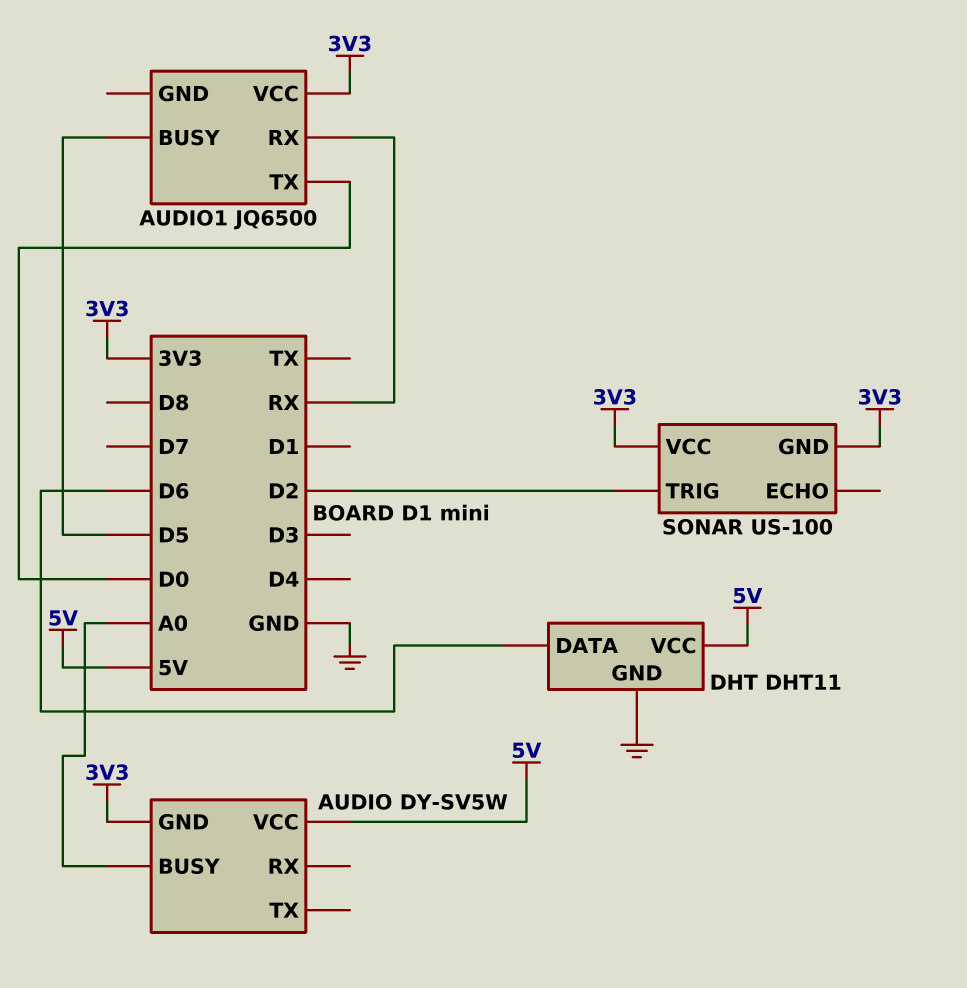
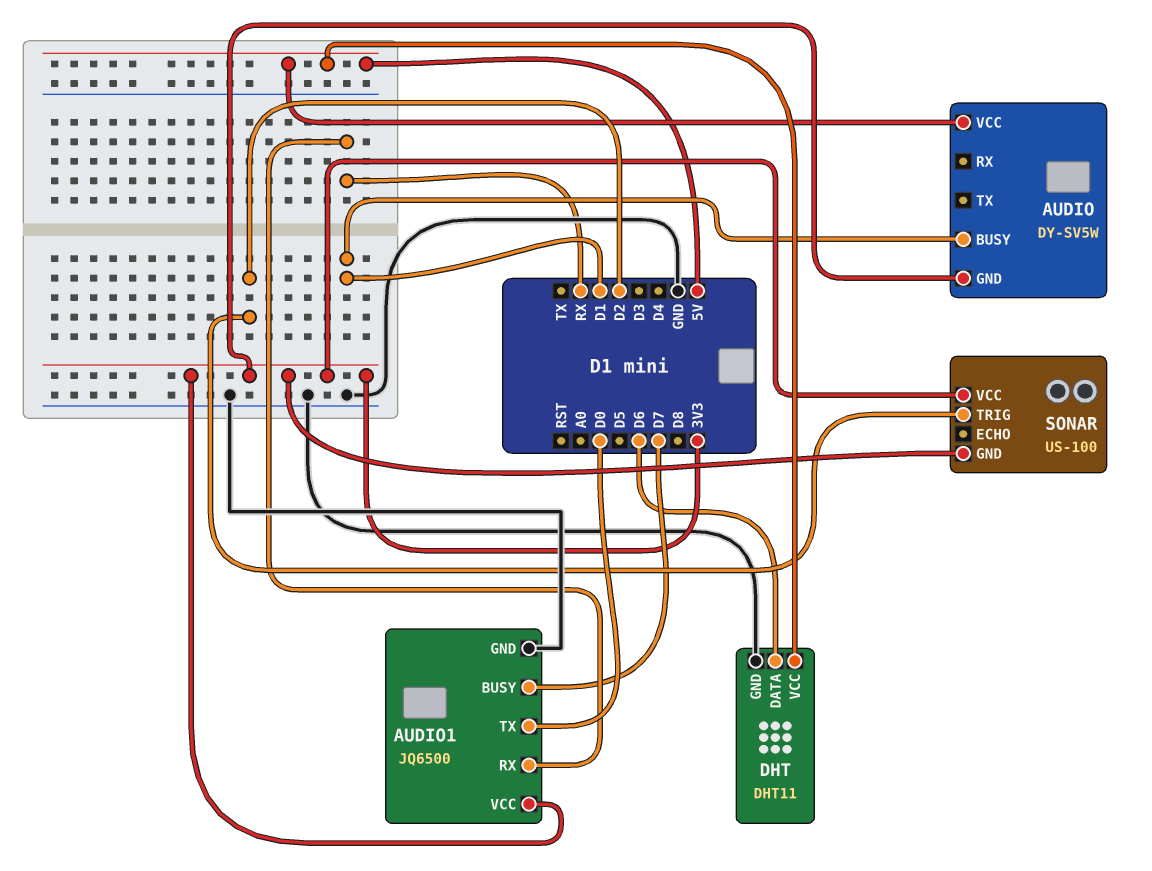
AUDIO pin BUSY: A0 -> D1
AUDIO1 pin BUSY: D5 -> D7
AUDIO1 pin GND: none -> GND

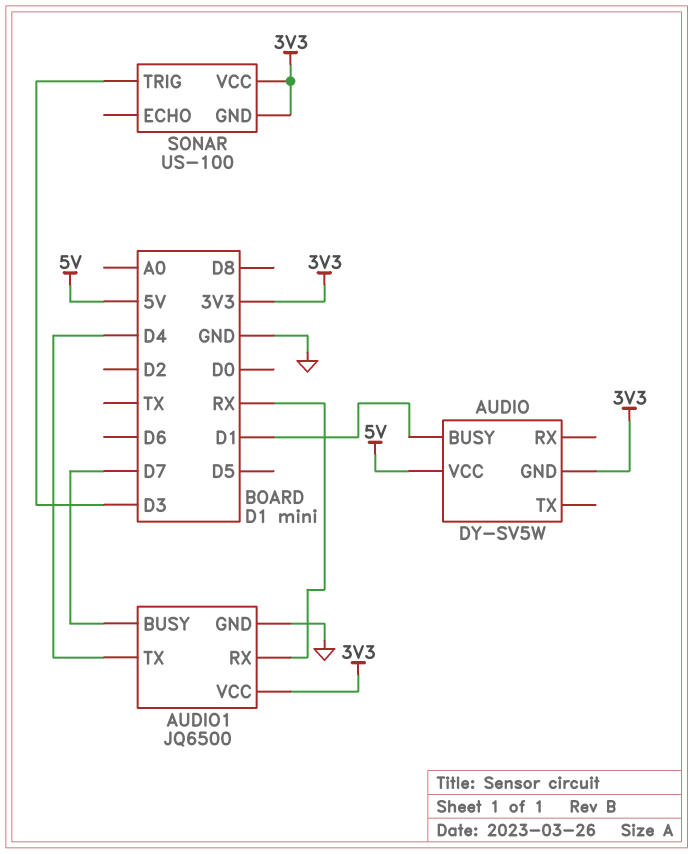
AUDIO1 pin TX: D0 -> D4
DHT: DHT11 -> none
DHT pin DATA: D6 -> none
DHT pin GND: GND -> none
DHT pin VCC: 5V -> none
SONAR pin TRIG: D2 -> D3

